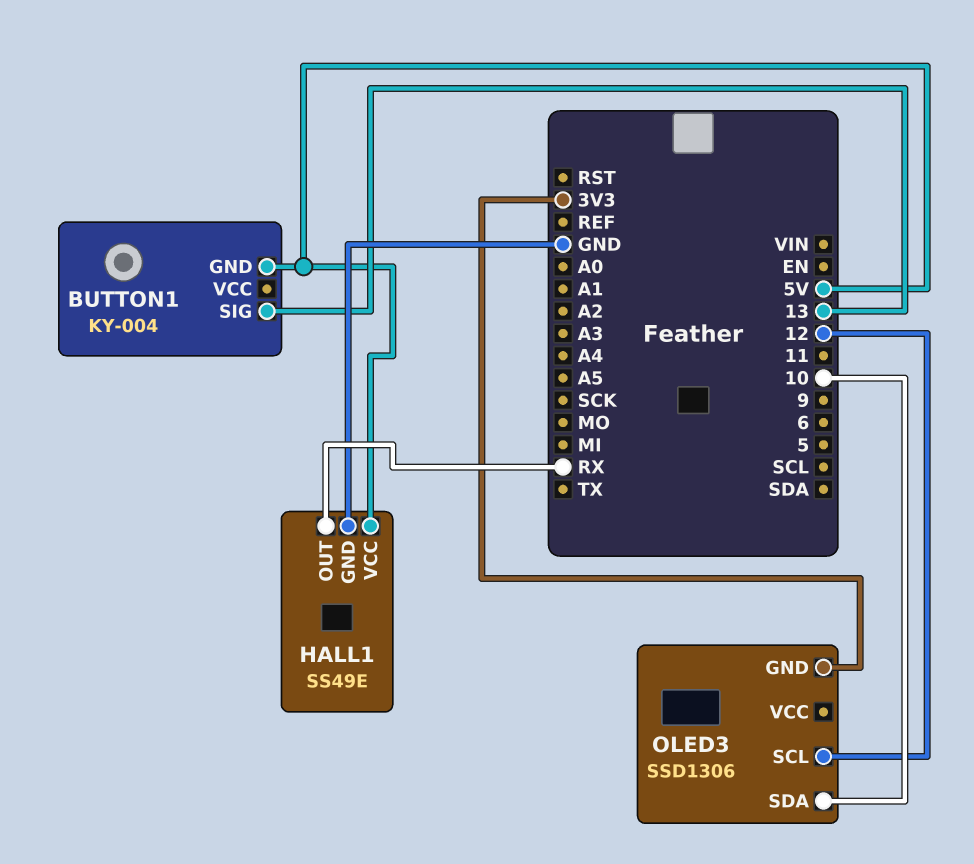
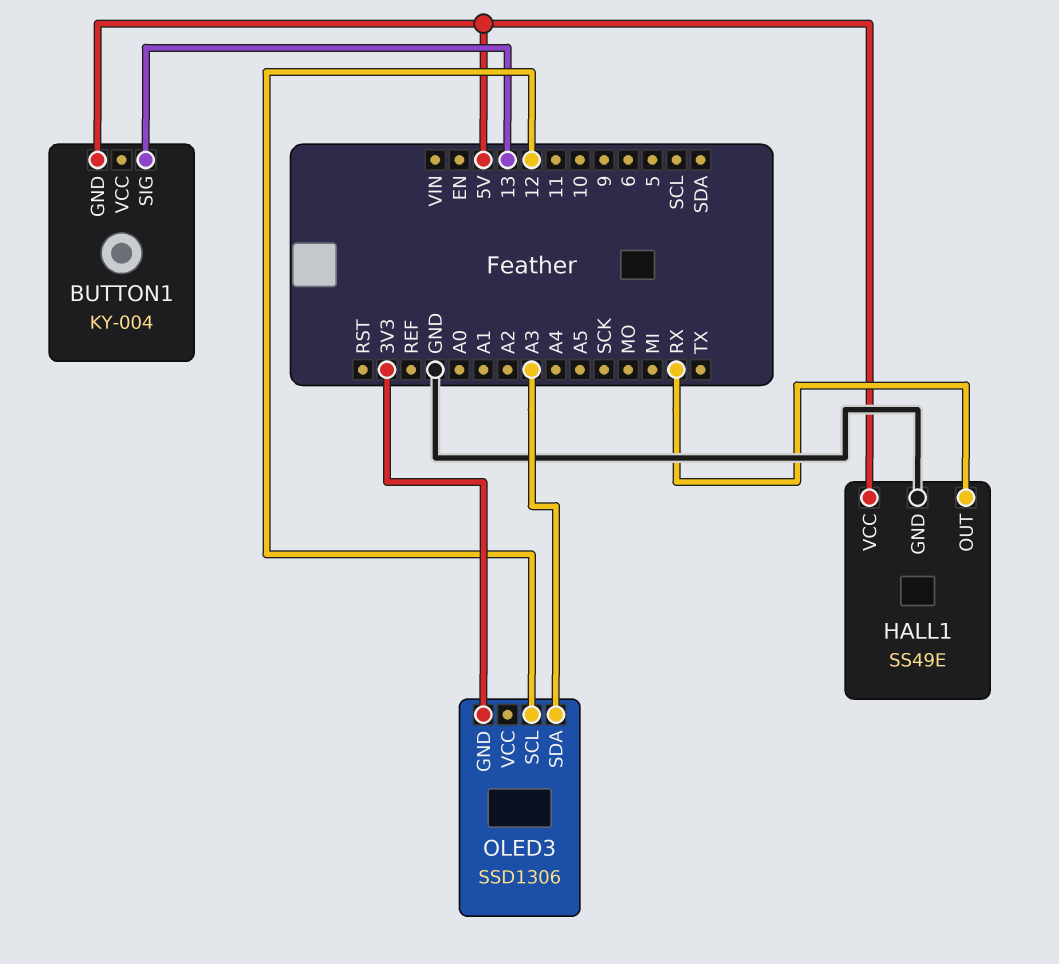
OLED3 pin SDA: 10 -> A3

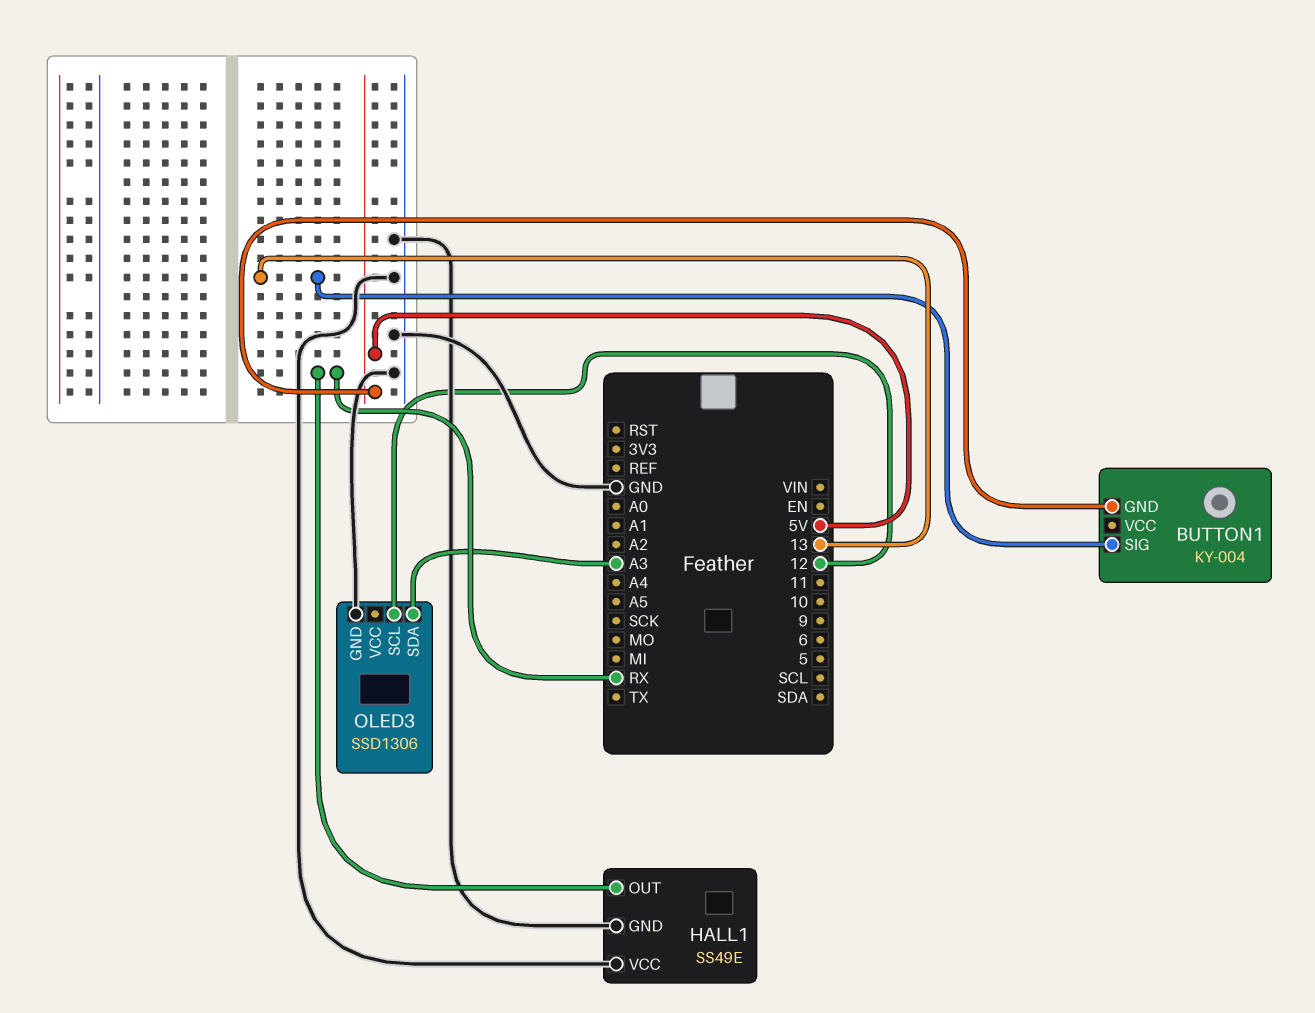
HALL1 pin VCC: 5V -> GND
OLED3 pin GND: 3V3 -> GND

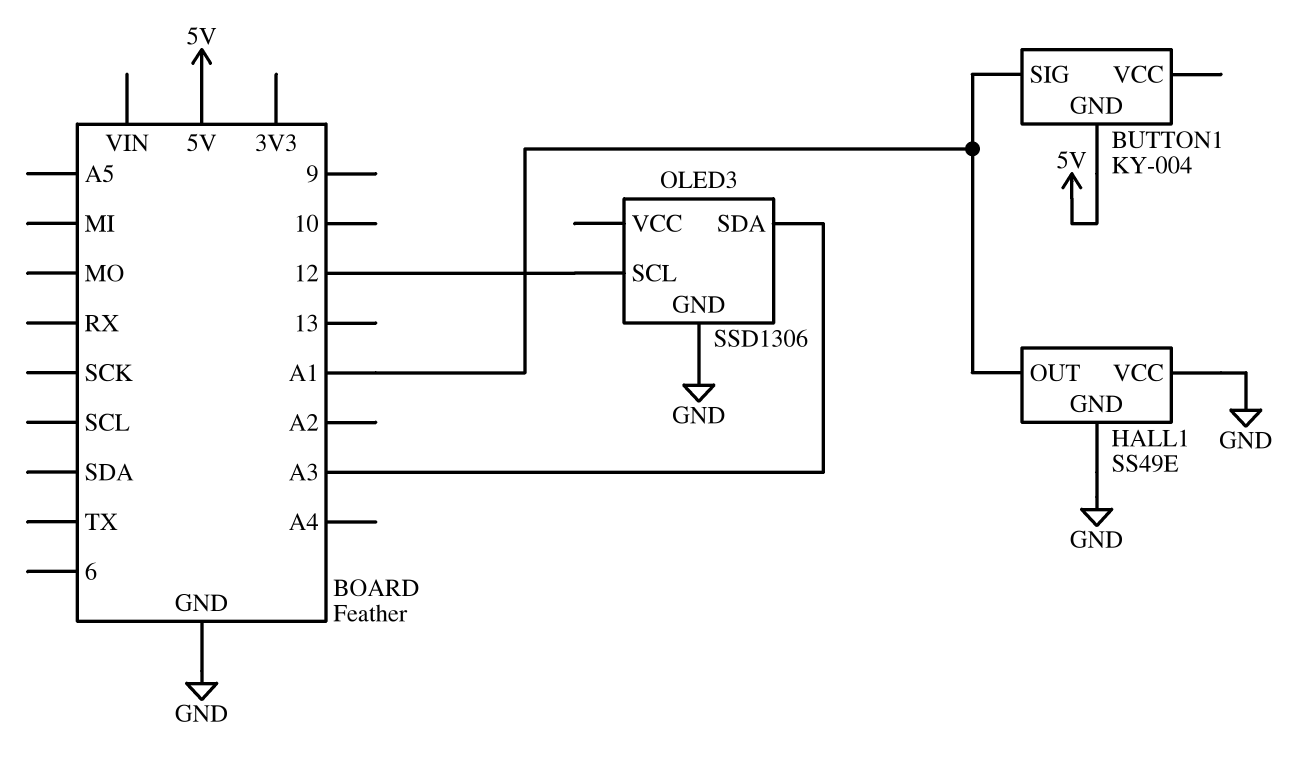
BUTTON1 pin SIG: 13 -> A1
HALL1 pin OUT: RX -> A1

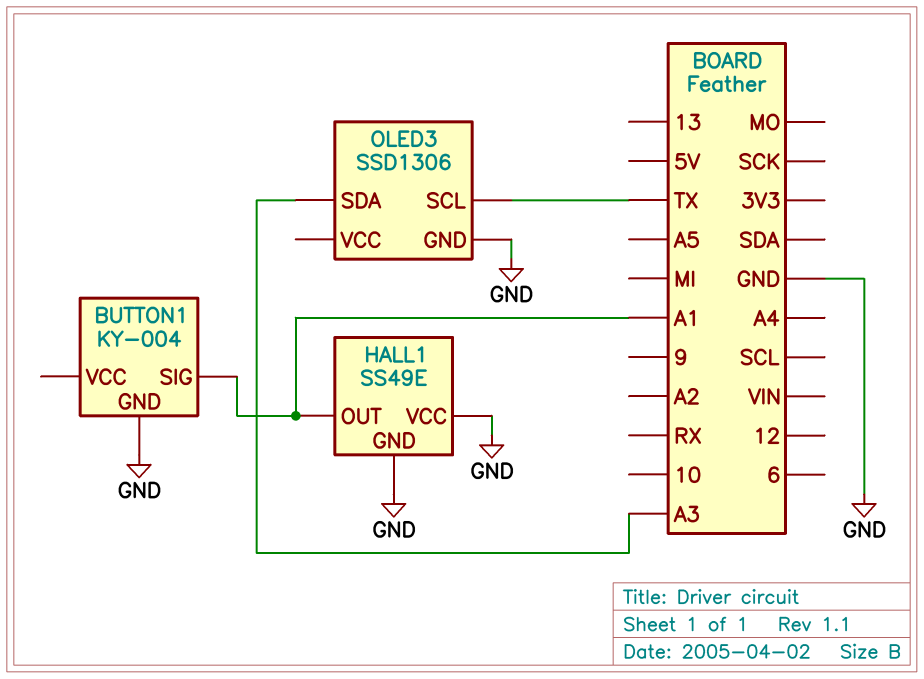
BUTTON1 pin GND: 5V -> GND
OLED3 pin SCL: 12 -> TX

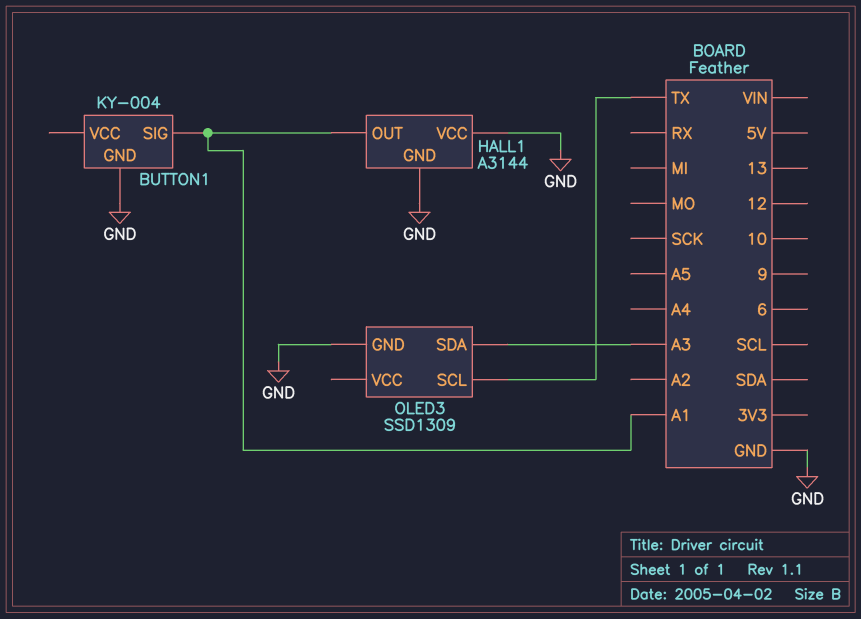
HALL1: SS49E -> A3144
OLED3: SSD1306 -> SSD1309

